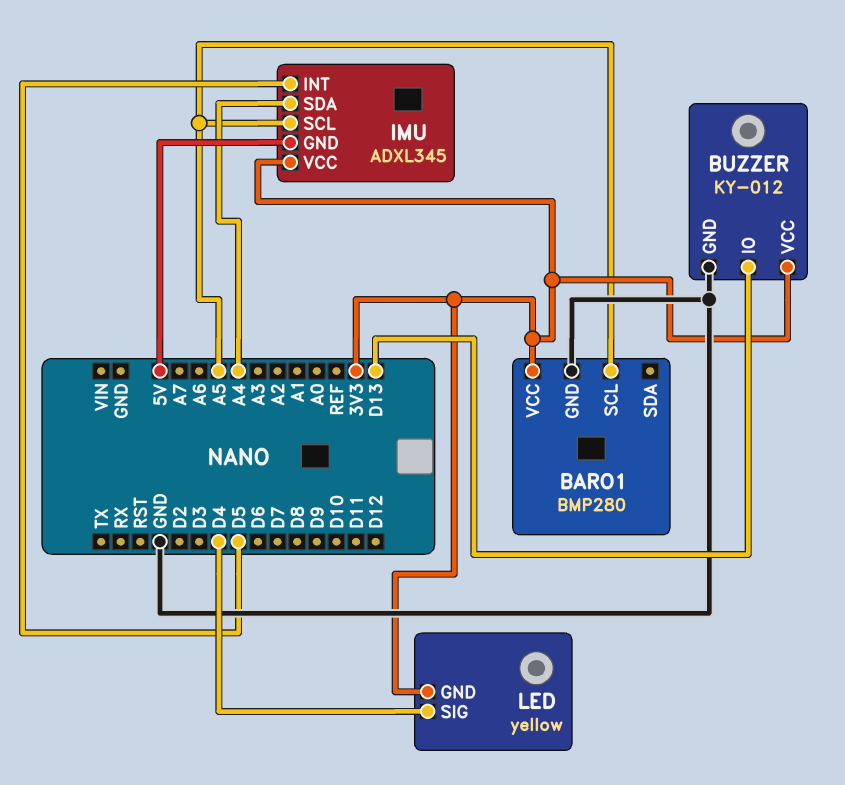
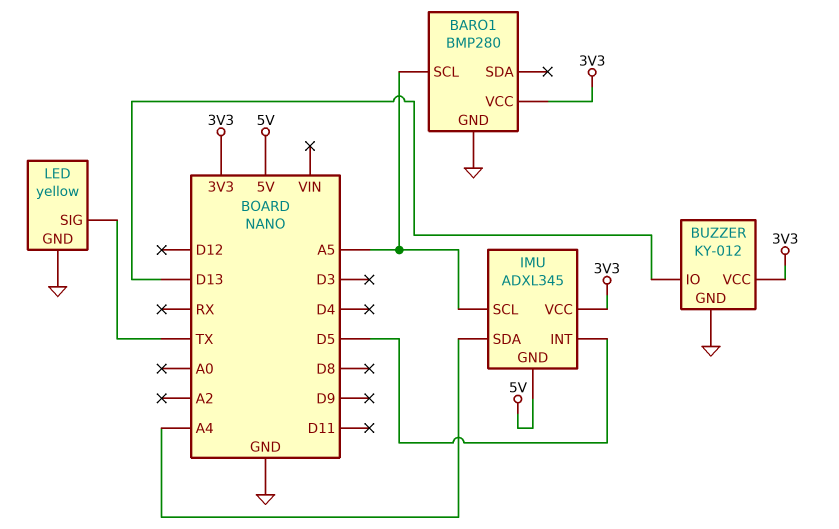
LED pin GND: 3V3 -> GND
LED pin SIG: D4 -> TX

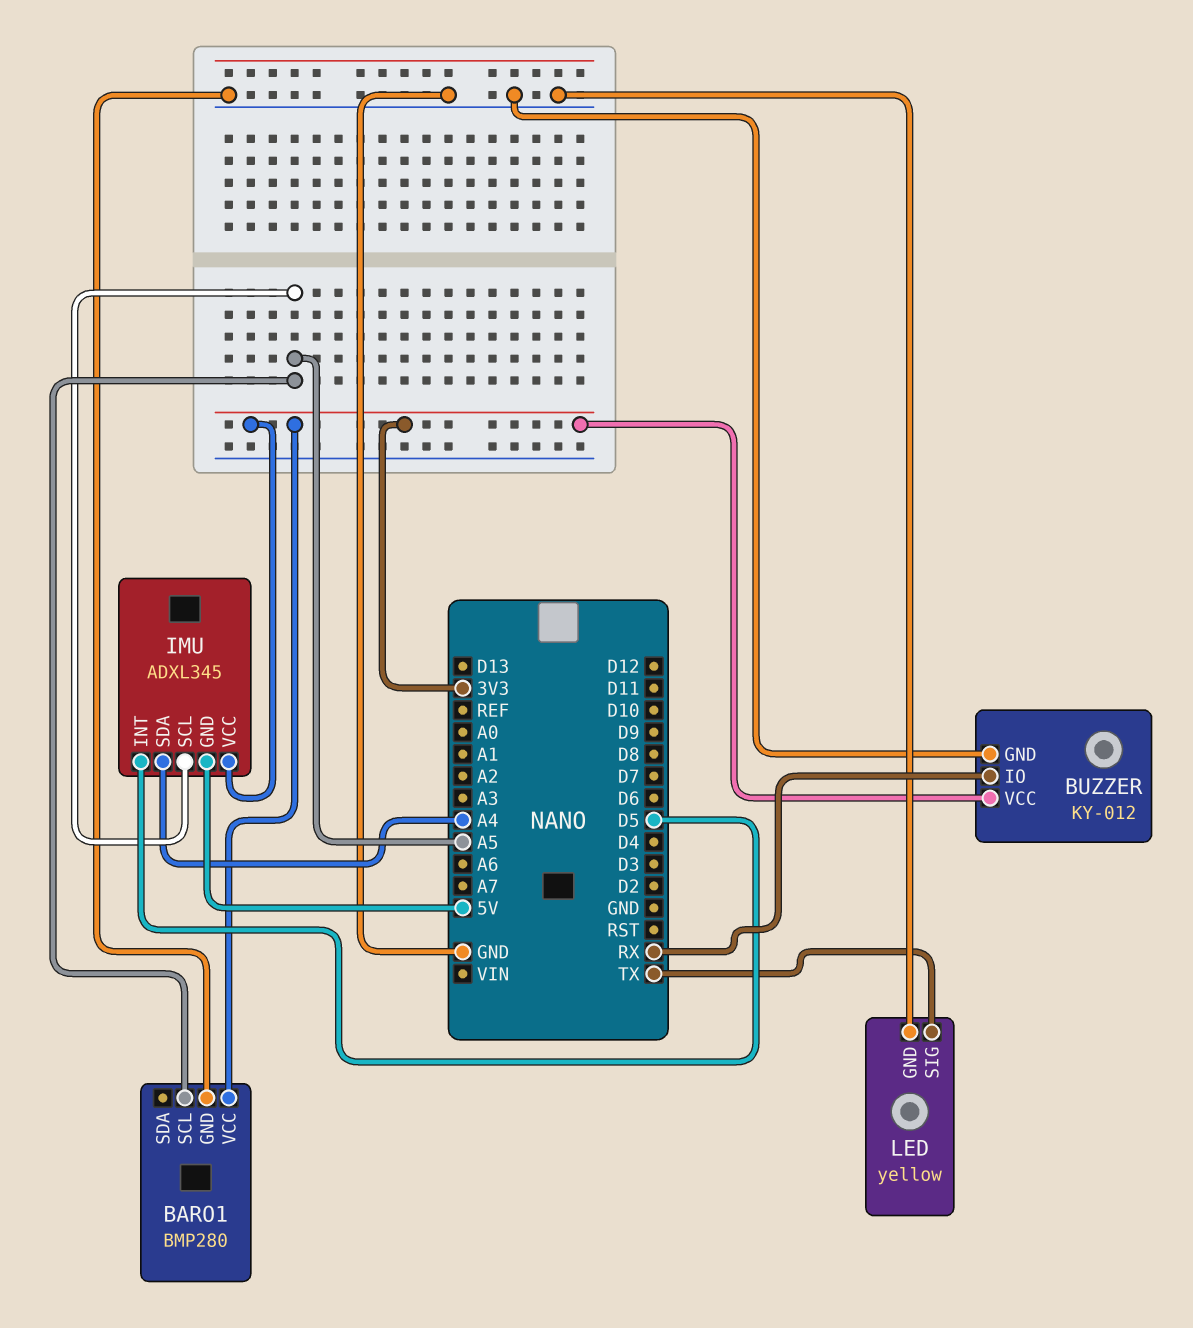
BUZZER pin IO: D13 -> RX

